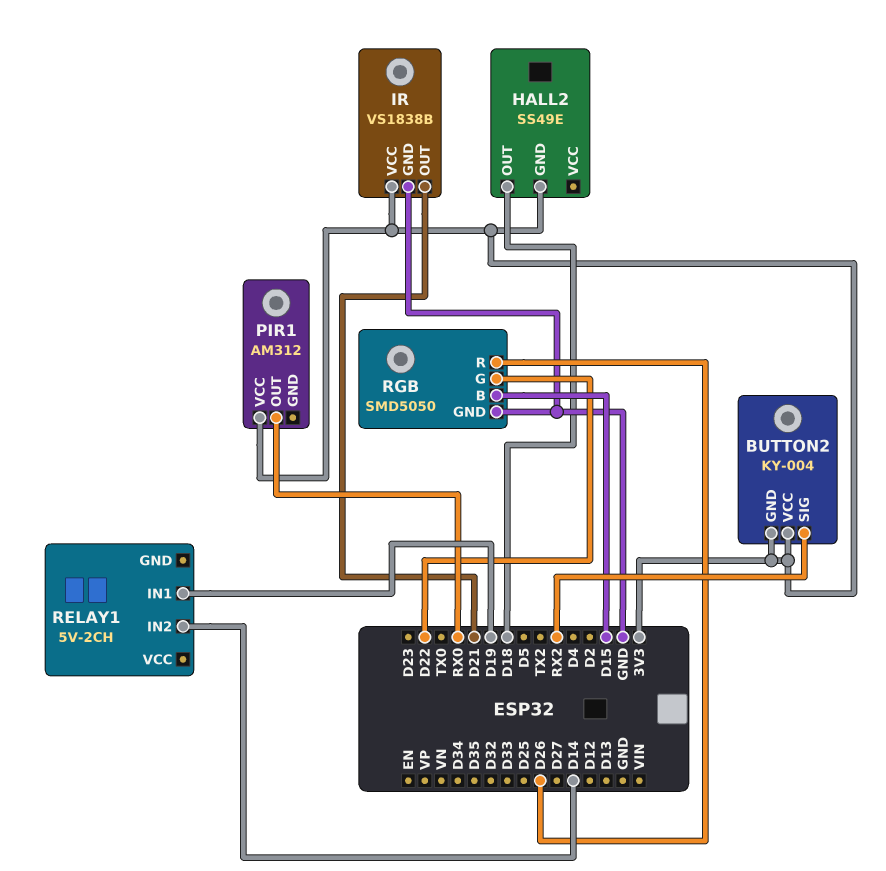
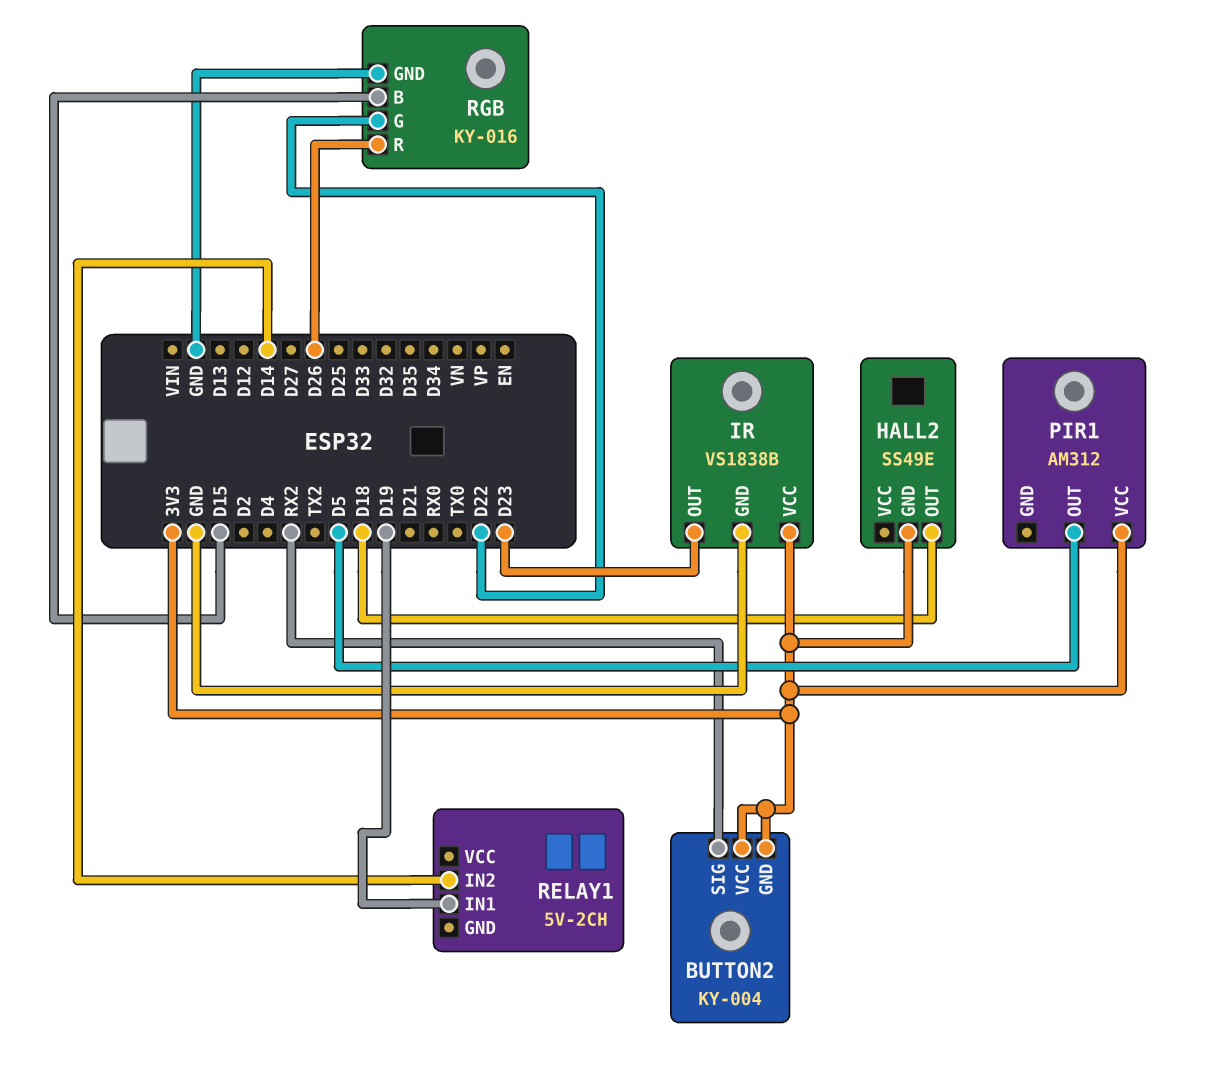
IR pin OUT: D21 -> D23
PIR1 pin OUT: RX0 -> D5
RGB: SMD5050 -> KY-016

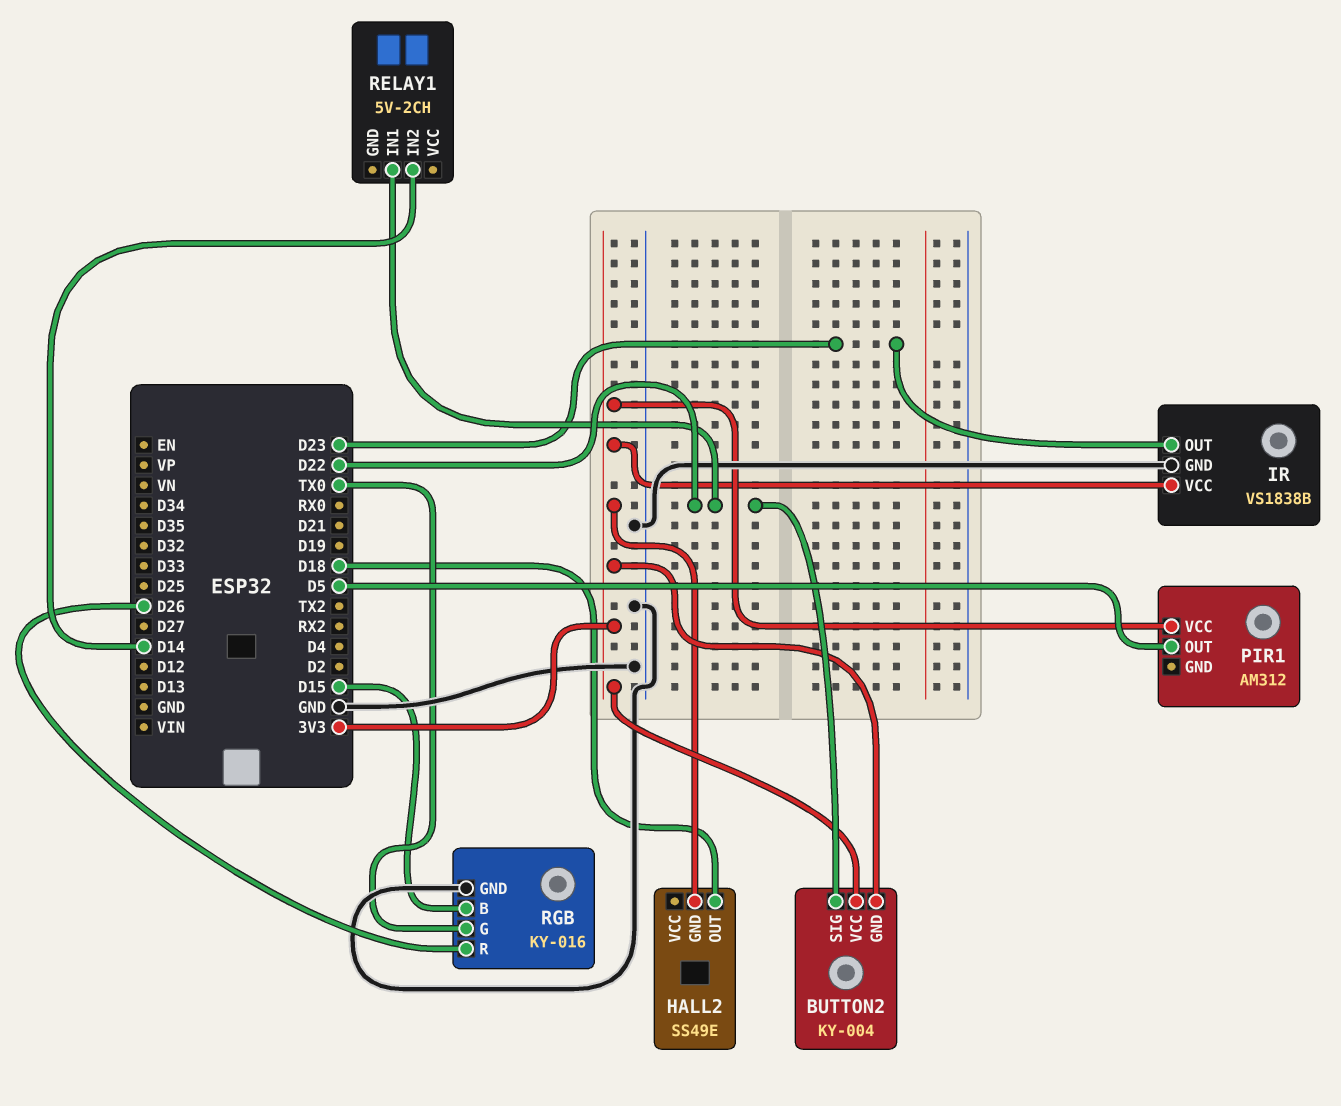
BUTTON2 pin SIG: RX2 -> D22
RELAY1 pin IN1: D19 -> D22
RGB pin G: D22 -> TX0

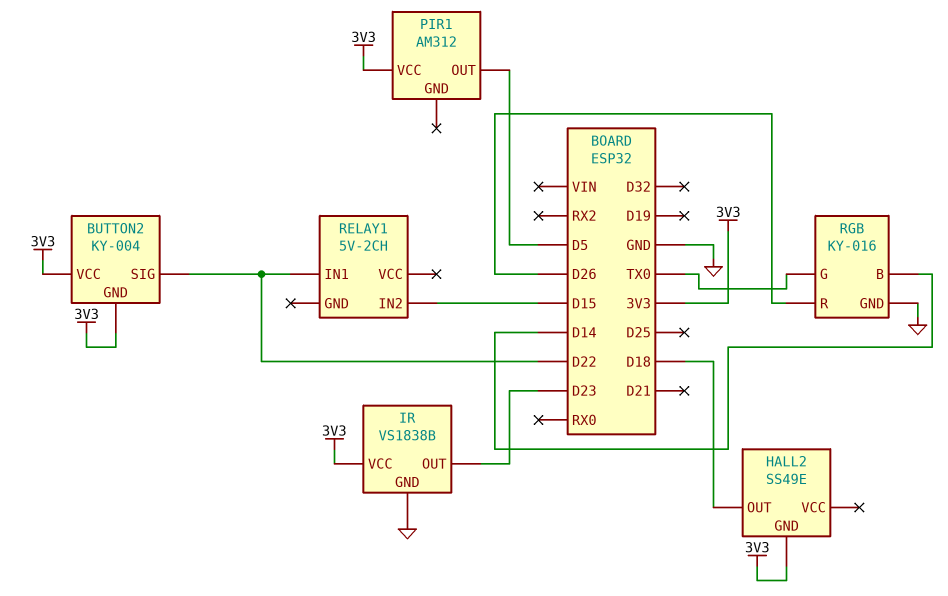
RELAY1 pin IN2: D14 -> D15
RGB pin B: D15 -> D14

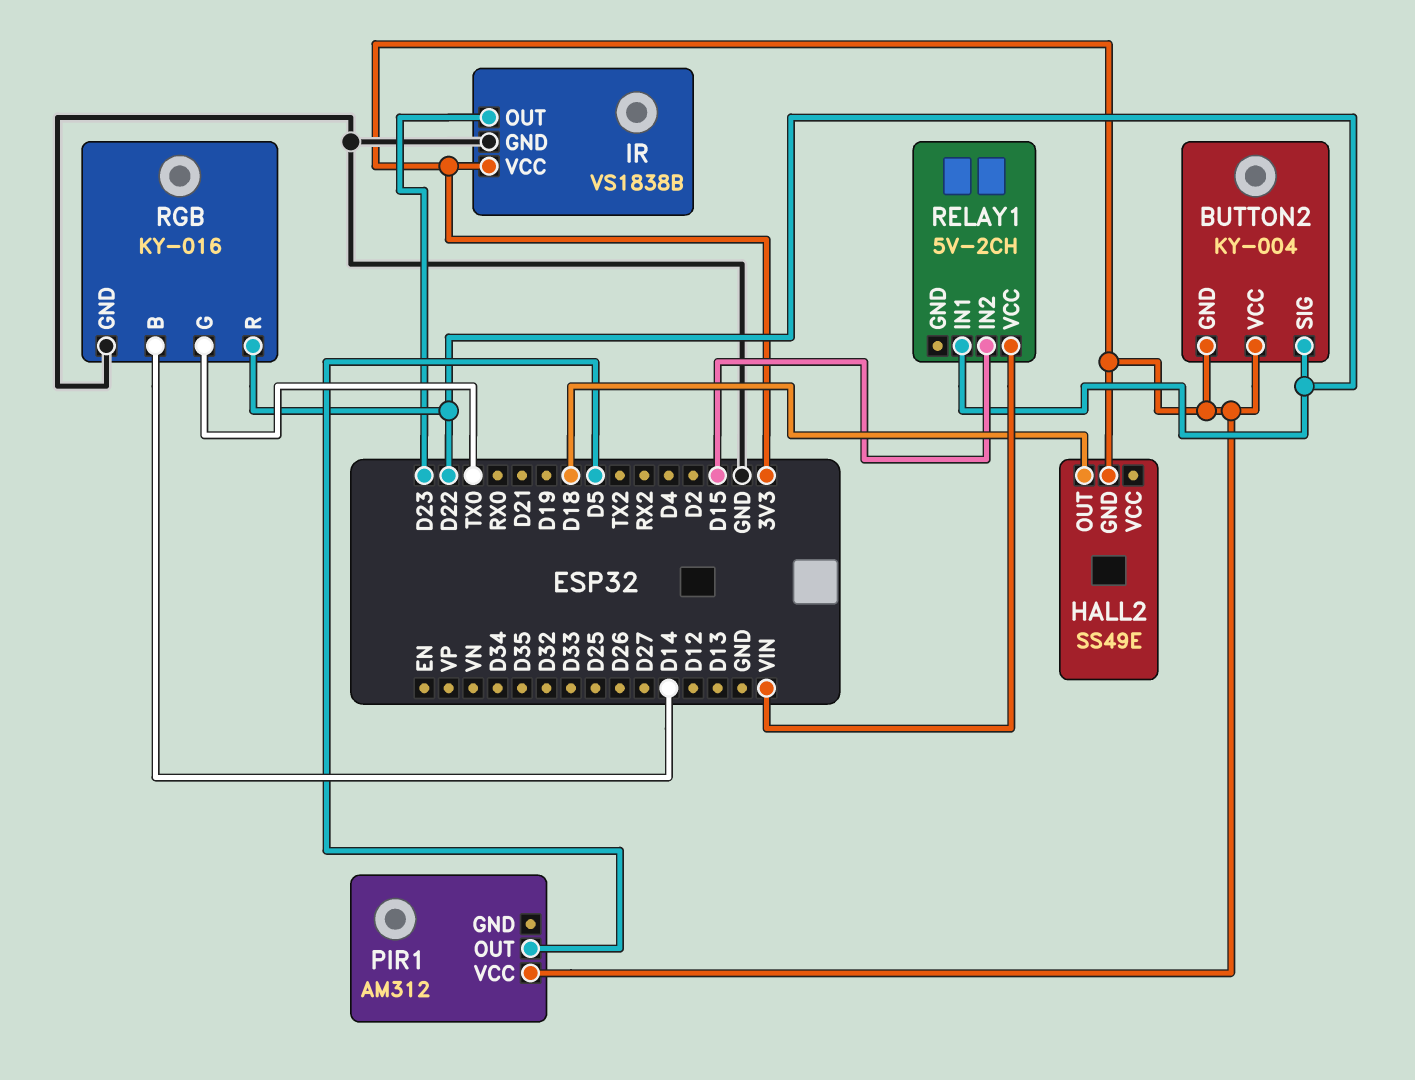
RELAY1 pin VCC: none -> VIN
RGB pin R: D26 -> D22

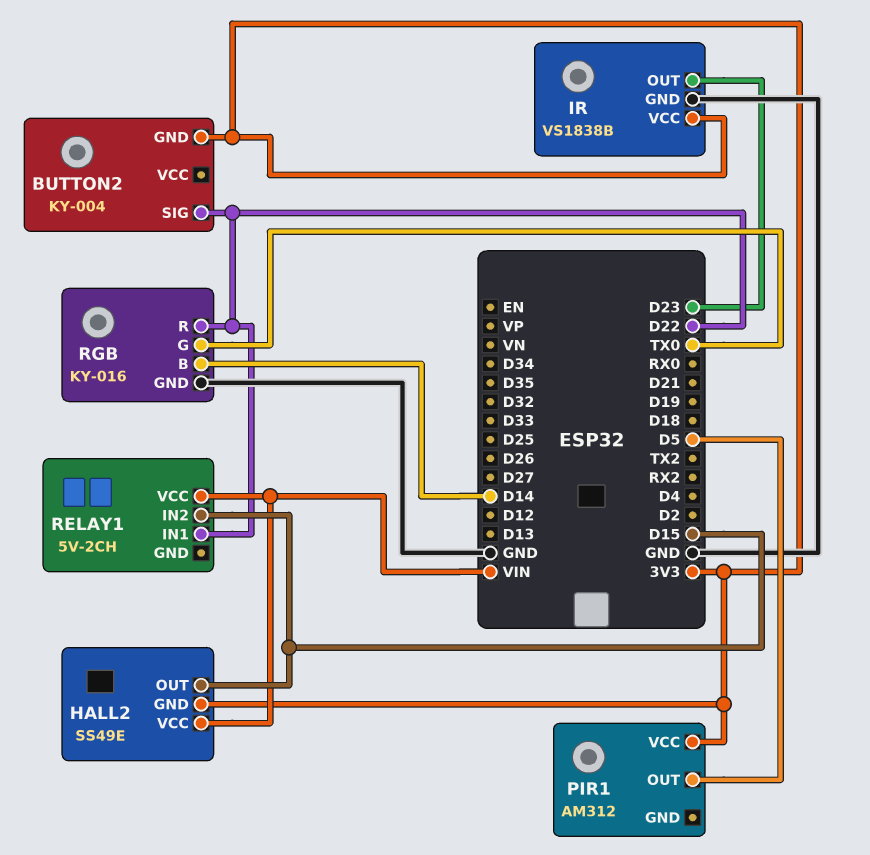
BUTTON2 pin VCC: 3V3 -> none
HALL2 pin OUT: D18 -> D15
HALL2 pin VCC: none -> VIN

